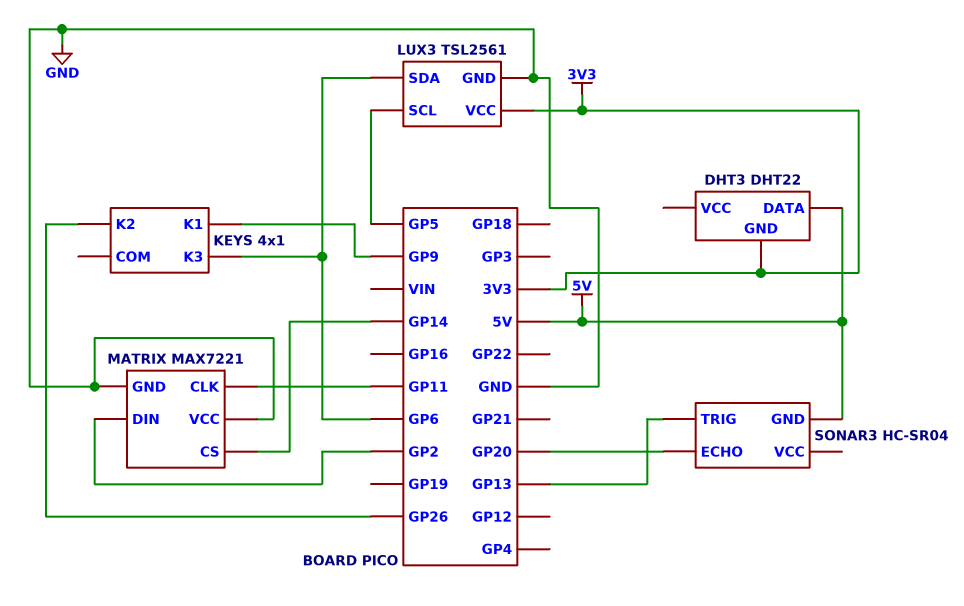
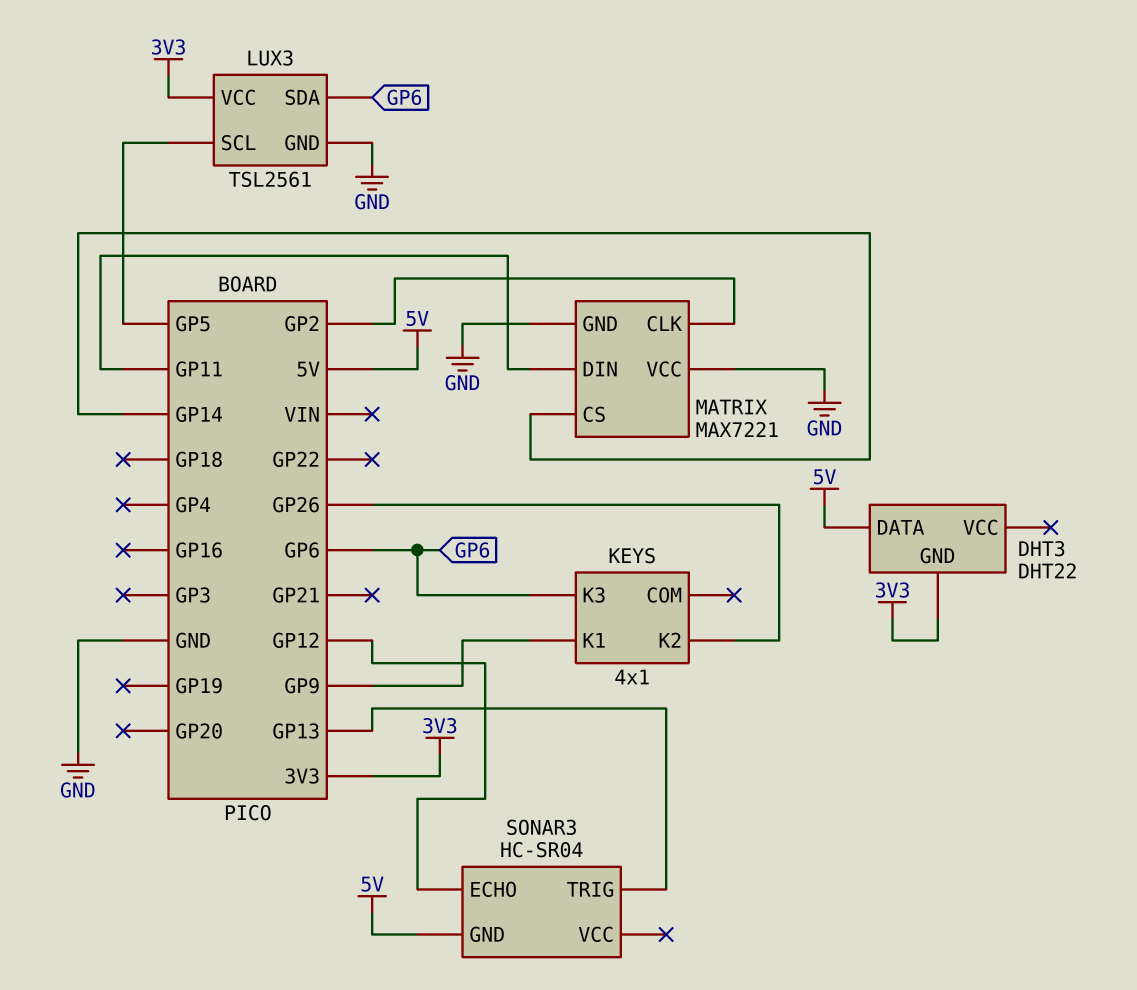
MATRIX pin CLK: GP11 -> GP2
MATRIX pin DIN: GP2 -> GP11
SONAR3 pin ECHO: GP20 -> GP12

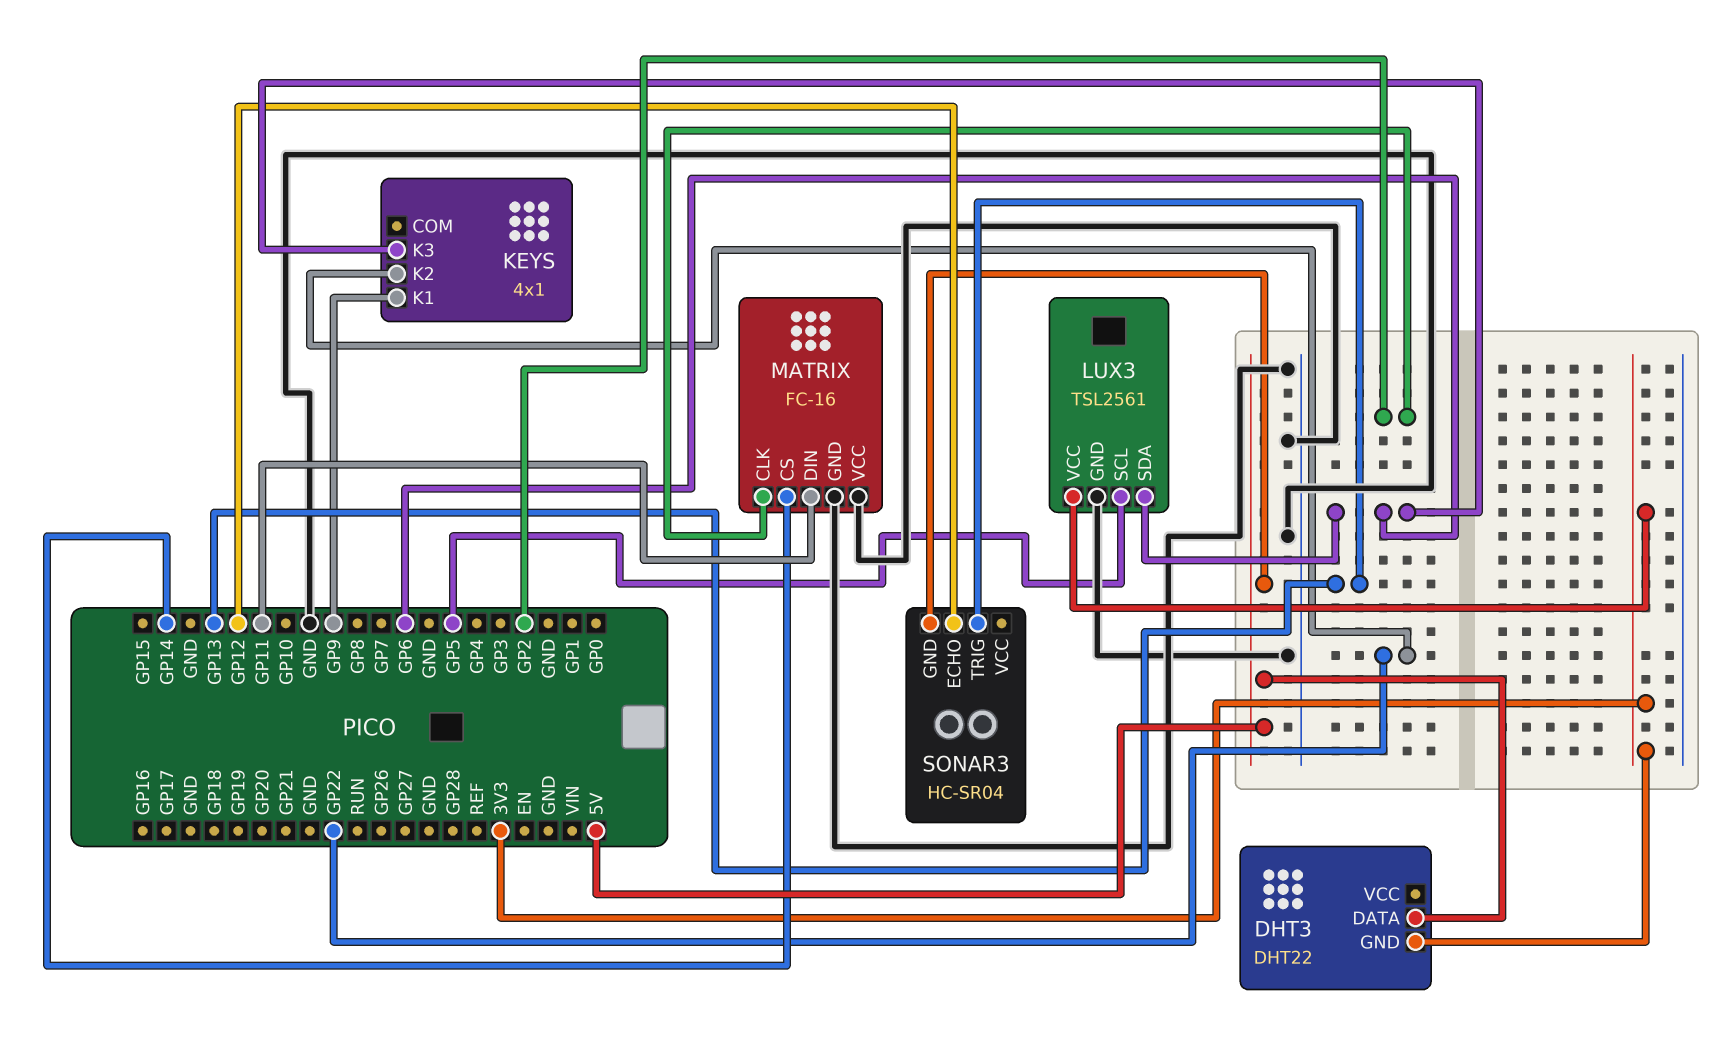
KEYS pin K2: GP26 -> GP22
MATRIX: MAX7221 -> FC-16

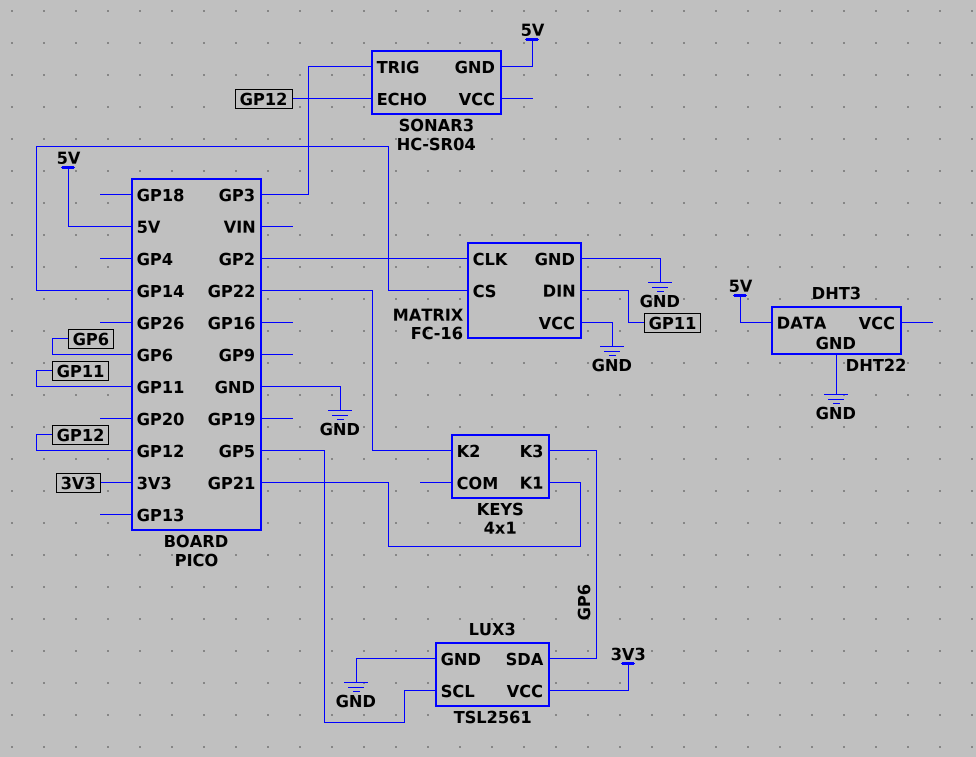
DHT3 pin GND: 3V3 -> GND
KEYS pin K1: GP9 -> GP21
SONAR3 pin TRIG: GP13 -> GP3

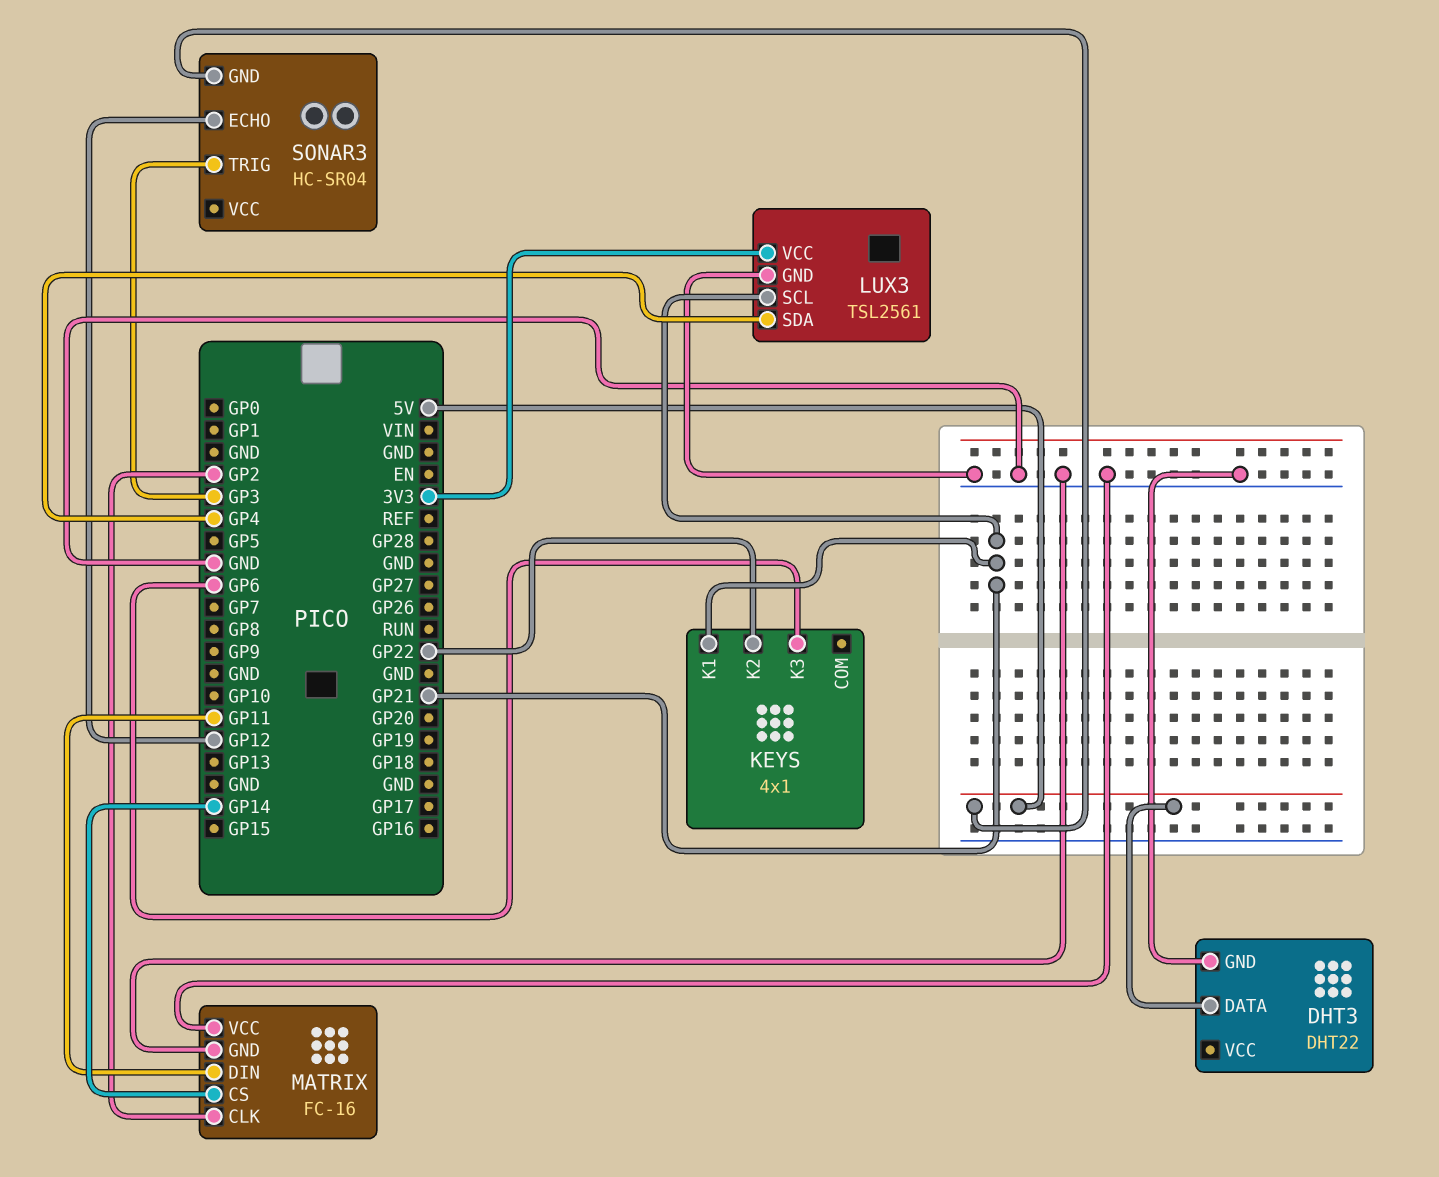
LUX3 pin SCL: GP5 -> GP21
LUX3 pin SDA: GP6 -> GP4

